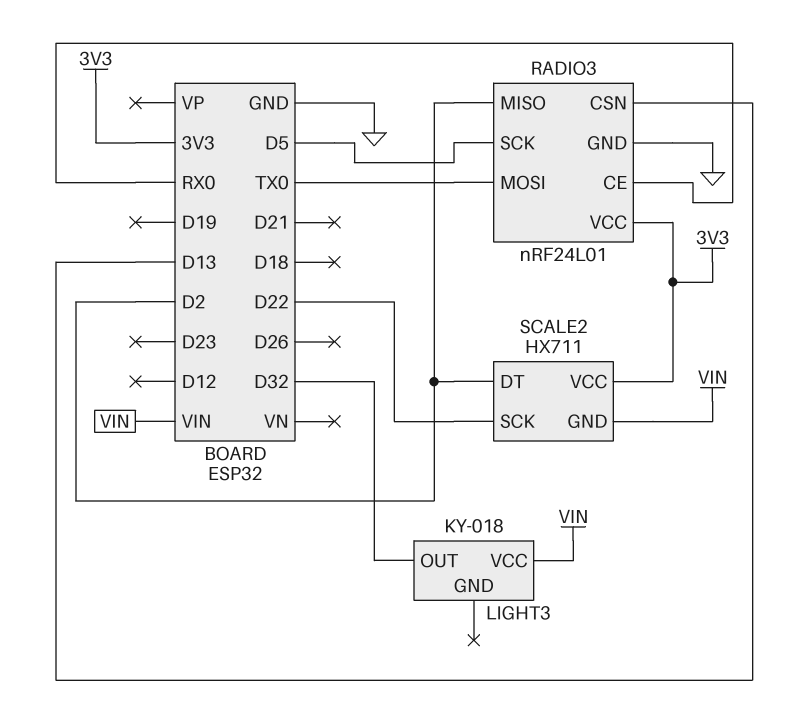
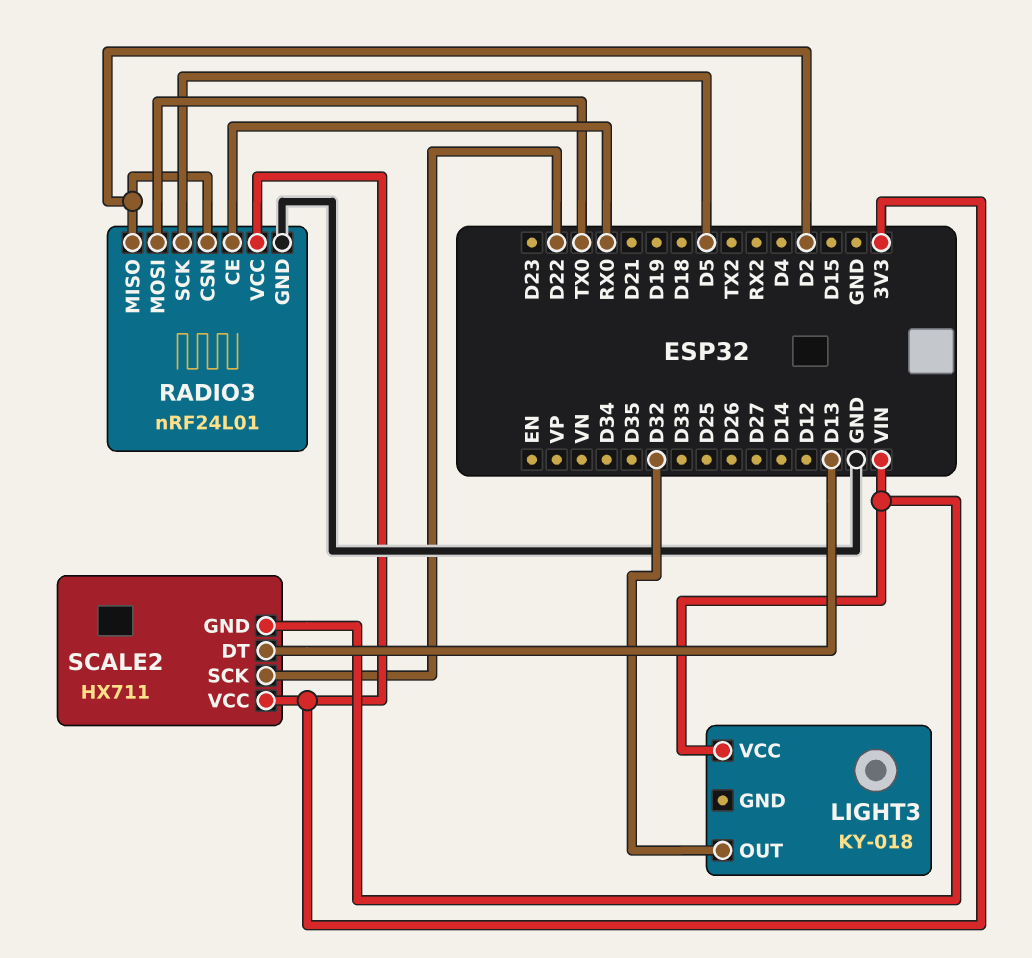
RADIO3 pin CSN: D13 -> D2
SCALE2 pin DT: D2 -> D13

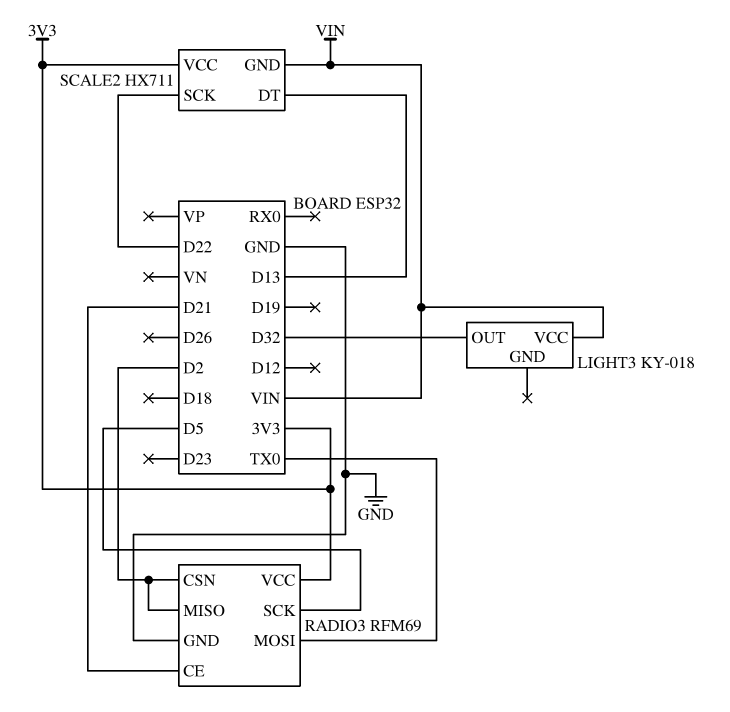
RADIO3: nRF24L01 -> RFM69
RADIO3 pin CE: RX0 -> D21

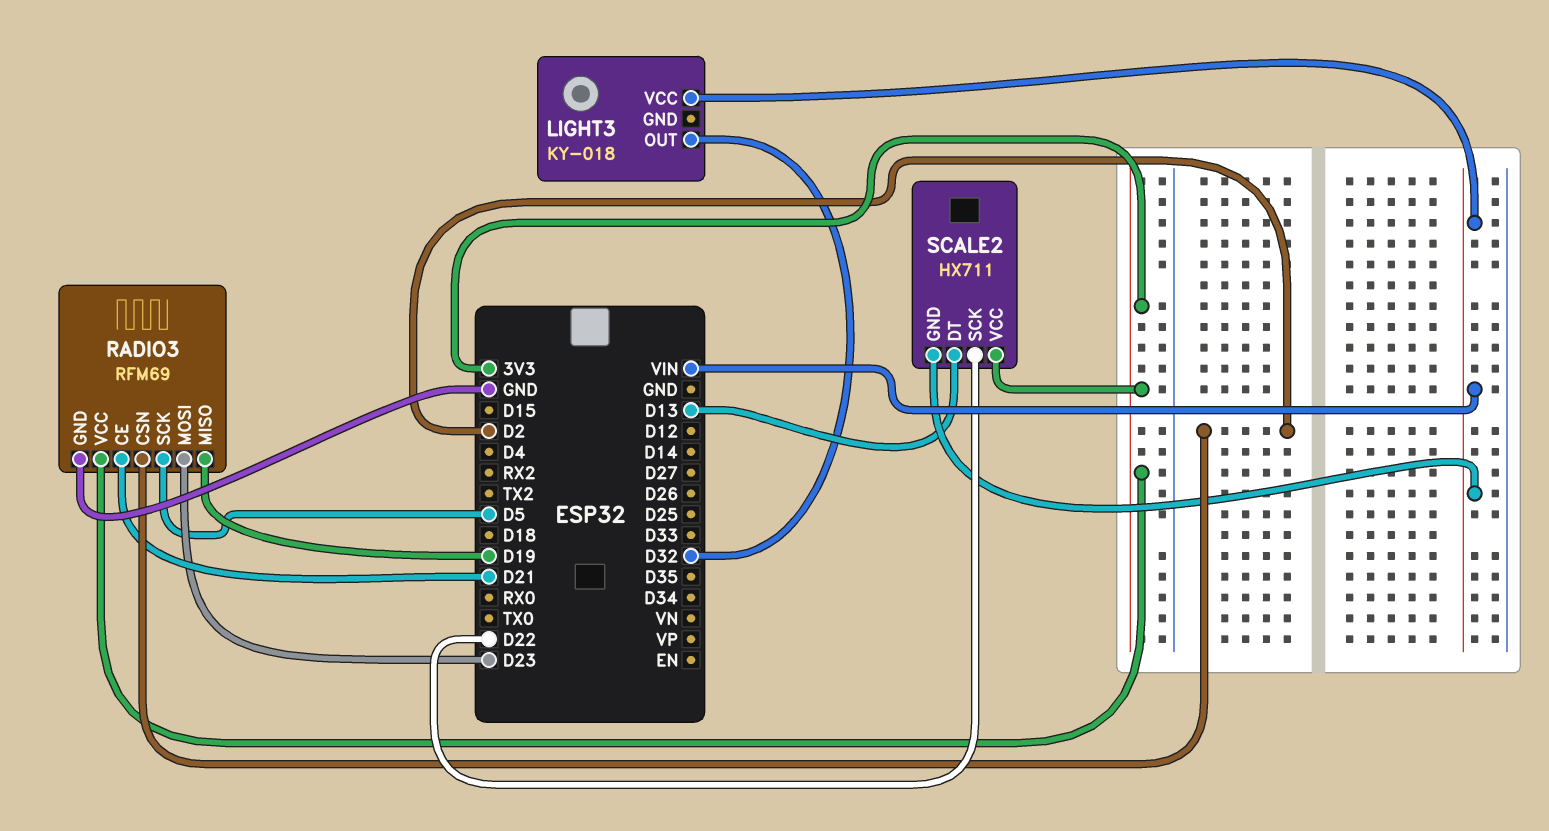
RADIO3 pin MISO: D2 -> D19
RADIO3 pin MOSI: TX0 -> D23

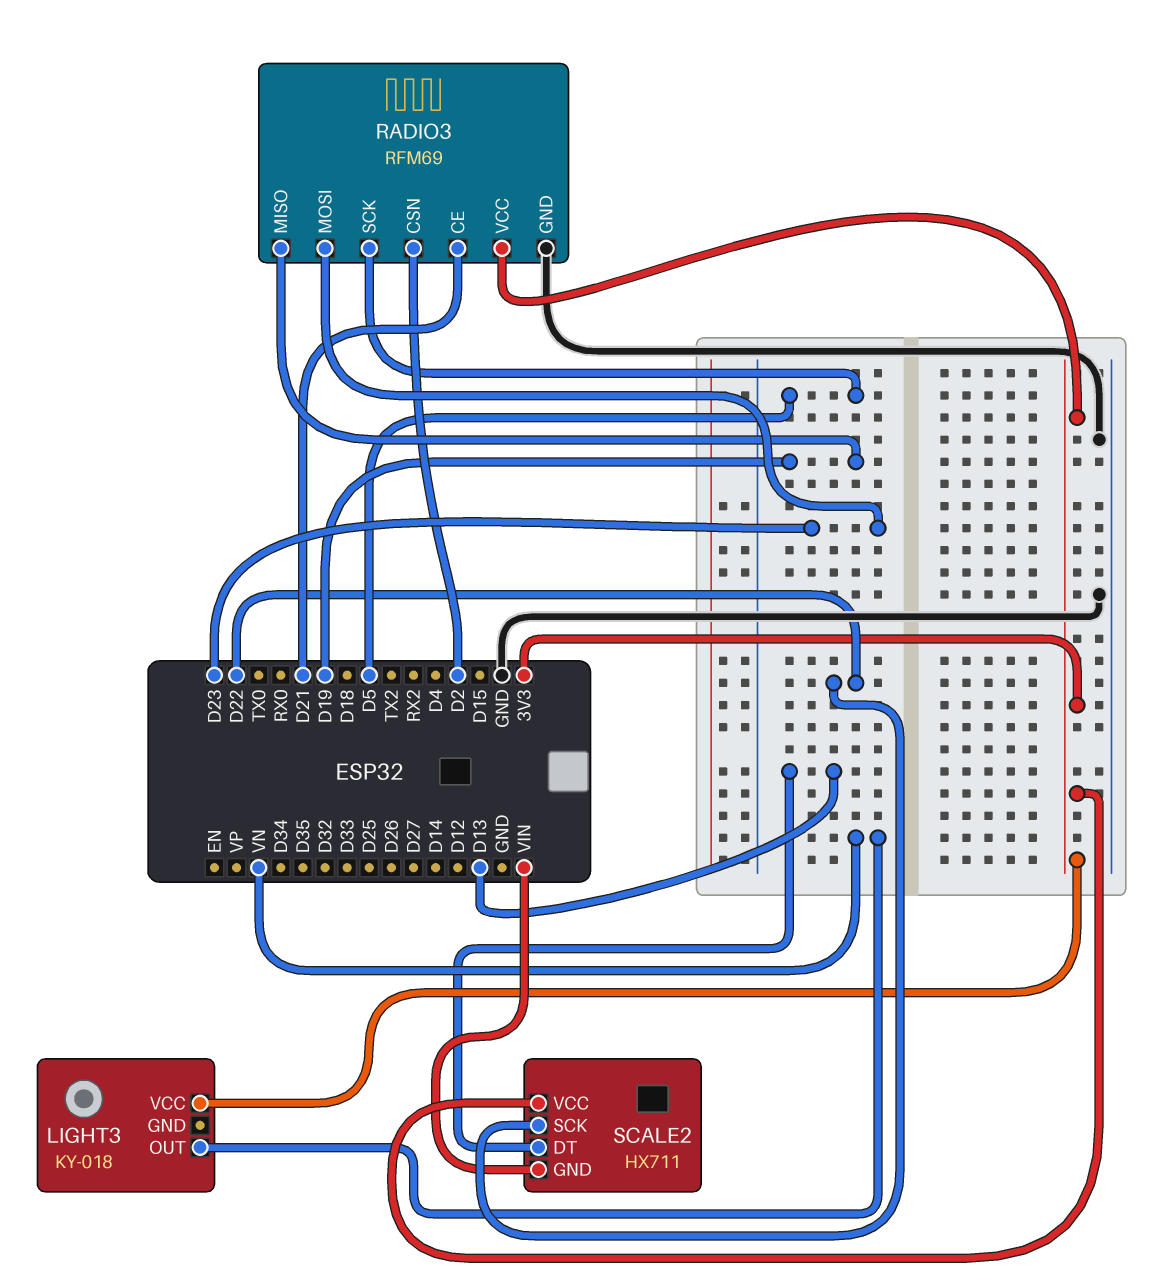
LIGHT3 pin OUT: D32 -> VN
LIGHT3 pin VCC: VIN -> 3V3

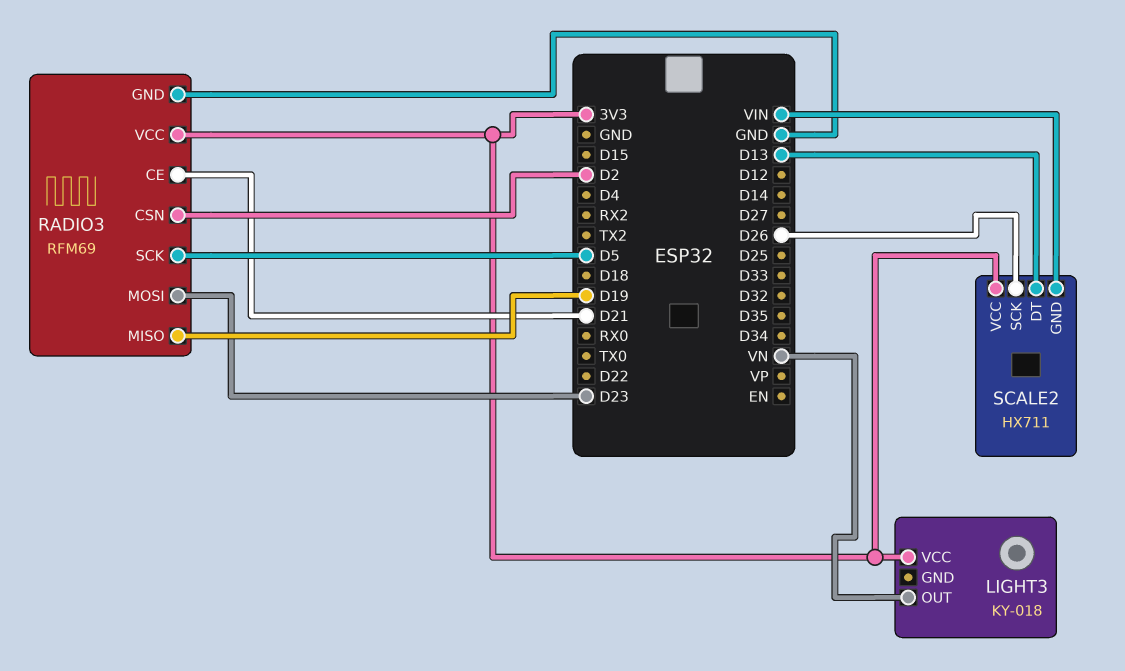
SCALE2 pin SCK: D22 -> D26

